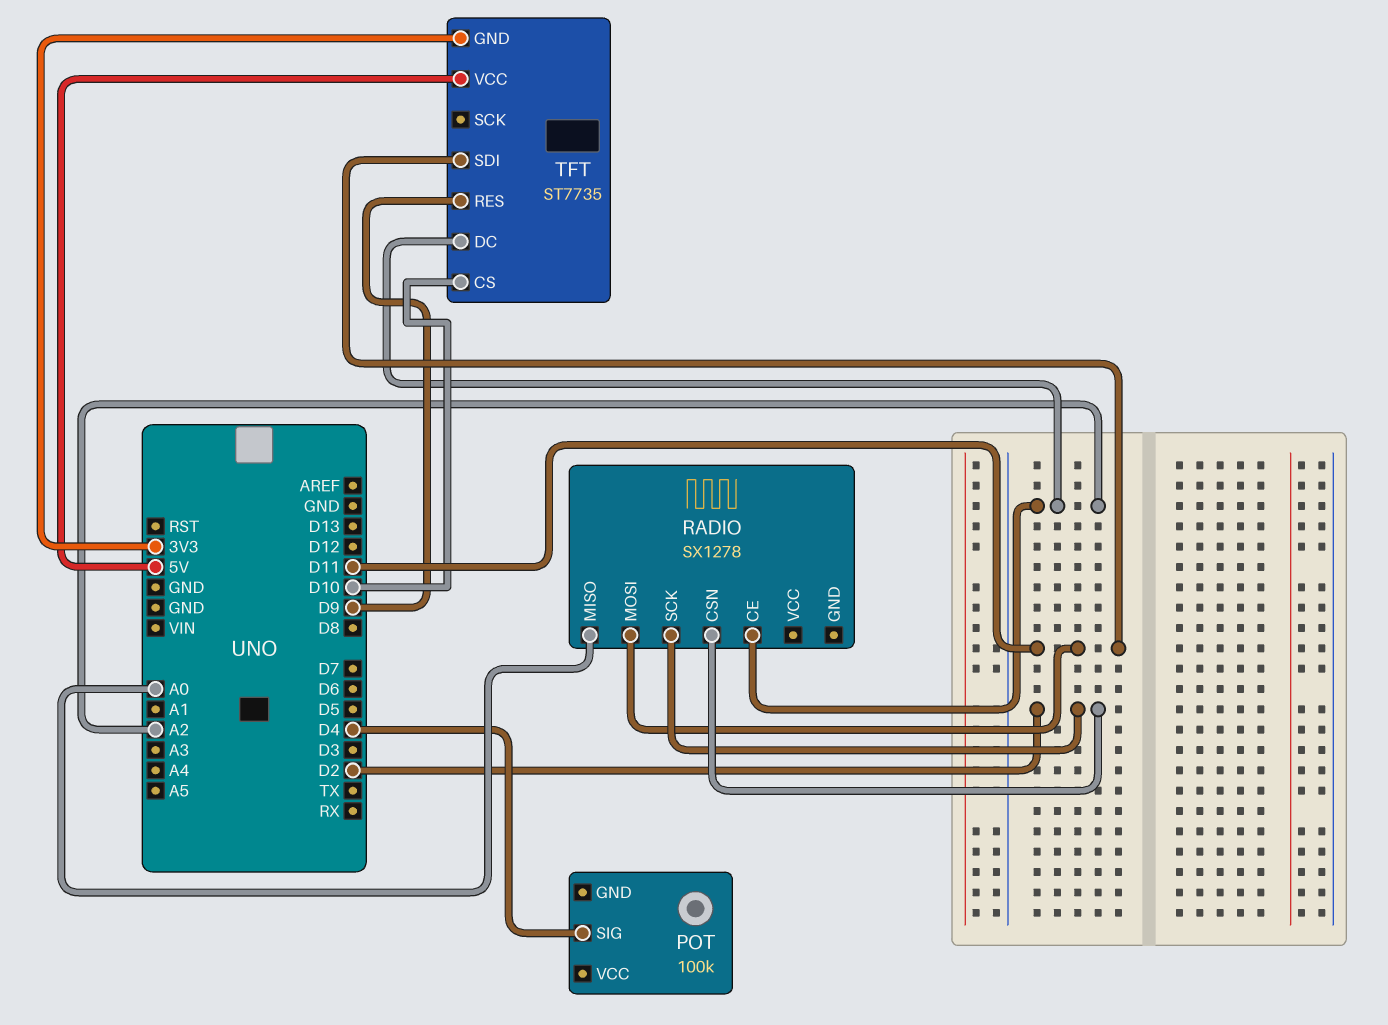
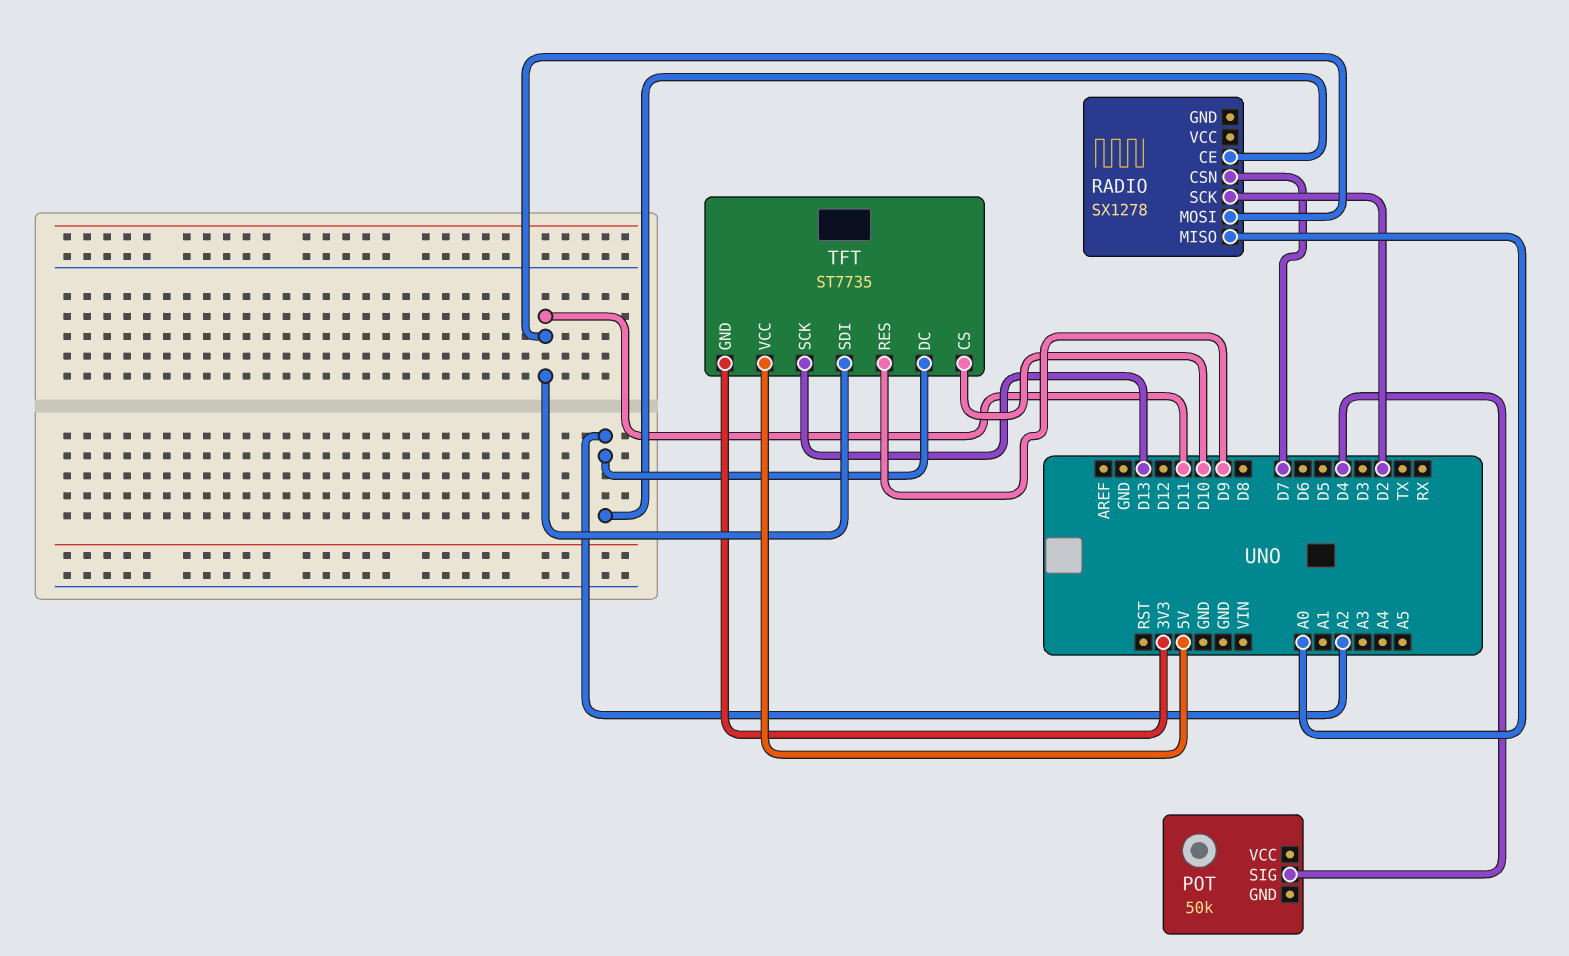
POT: 100k -> 50k
RADIO pin CSN: D2 -> D7
TFT pin SCK: none -> D13

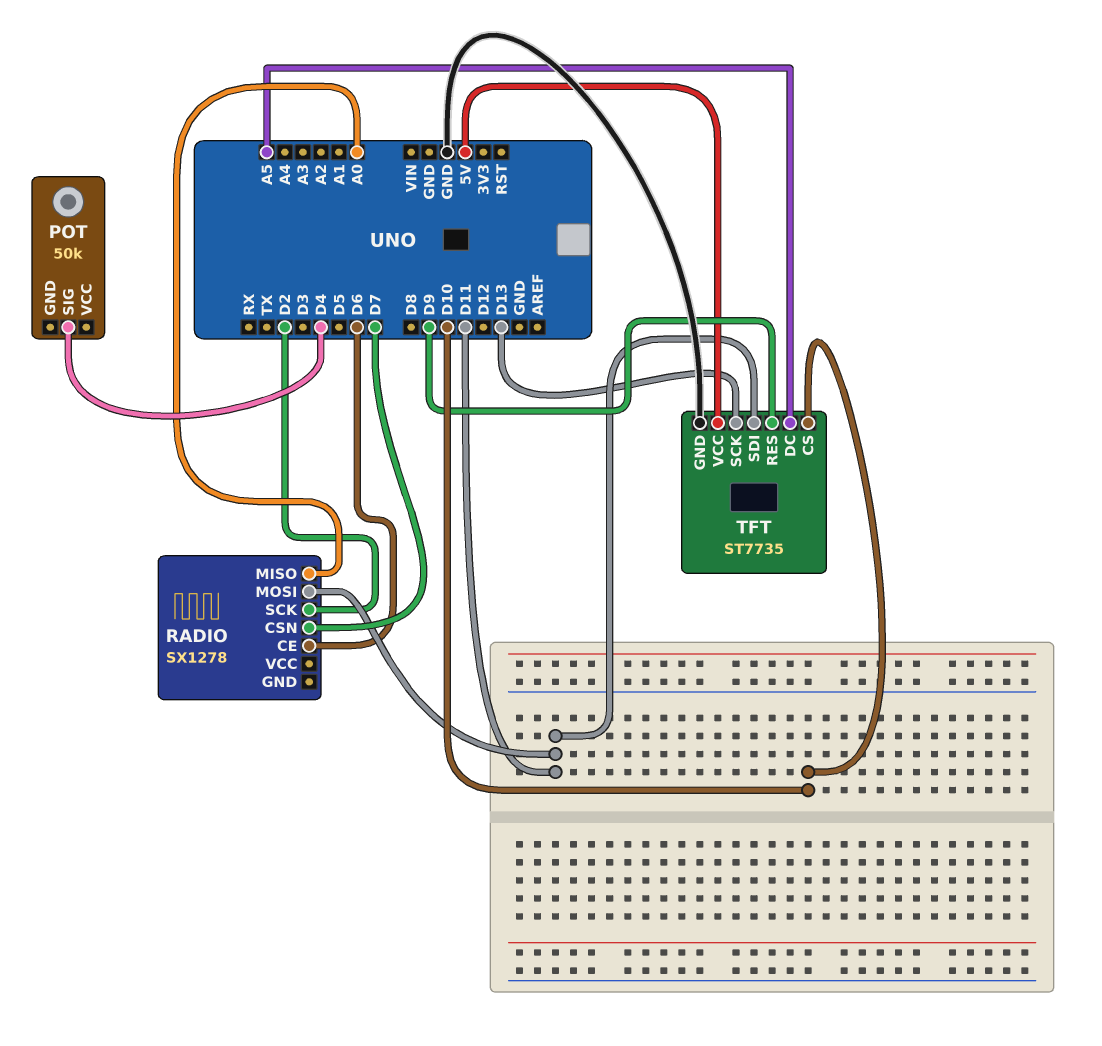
RADIO pin CE: A2 -> D6
TFT pin DC: A2 -> A5
TFT pin GND: 3V3 -> GND

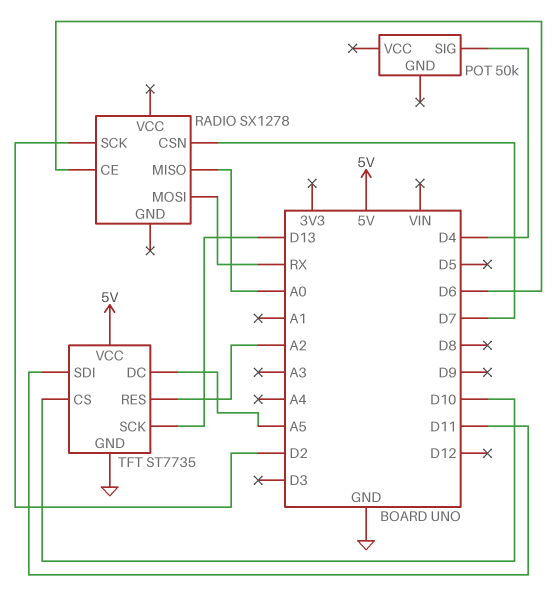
RADIO pin MOSI: D11 -> RX
TFT pin RES: D9 -> A2

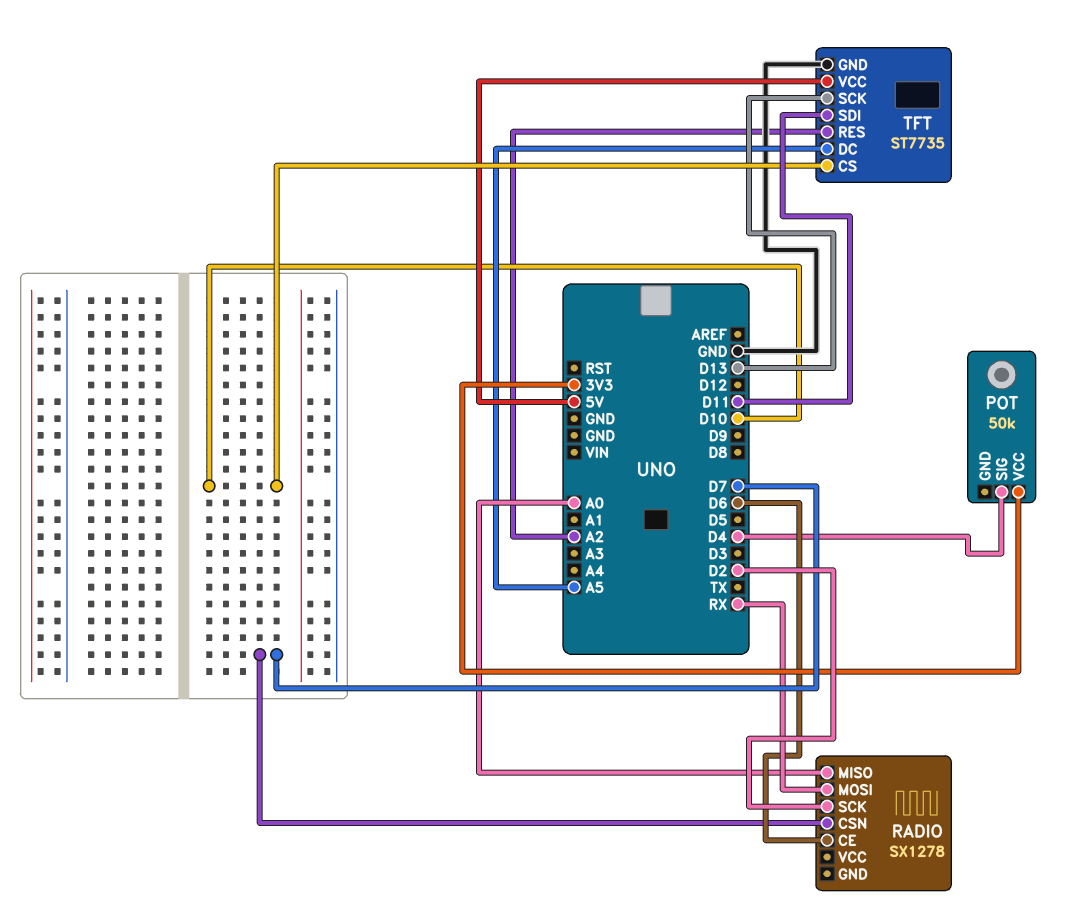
POT pin VCC: none -> 3V3

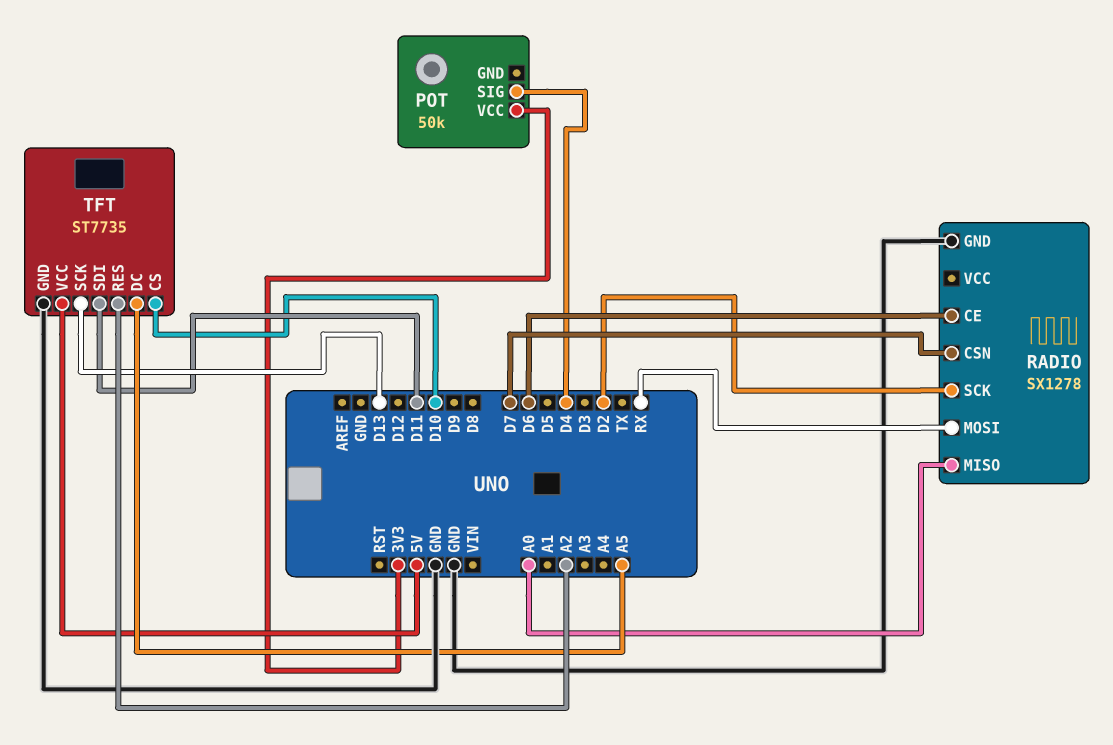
RADIO pin GND: none -> GND

